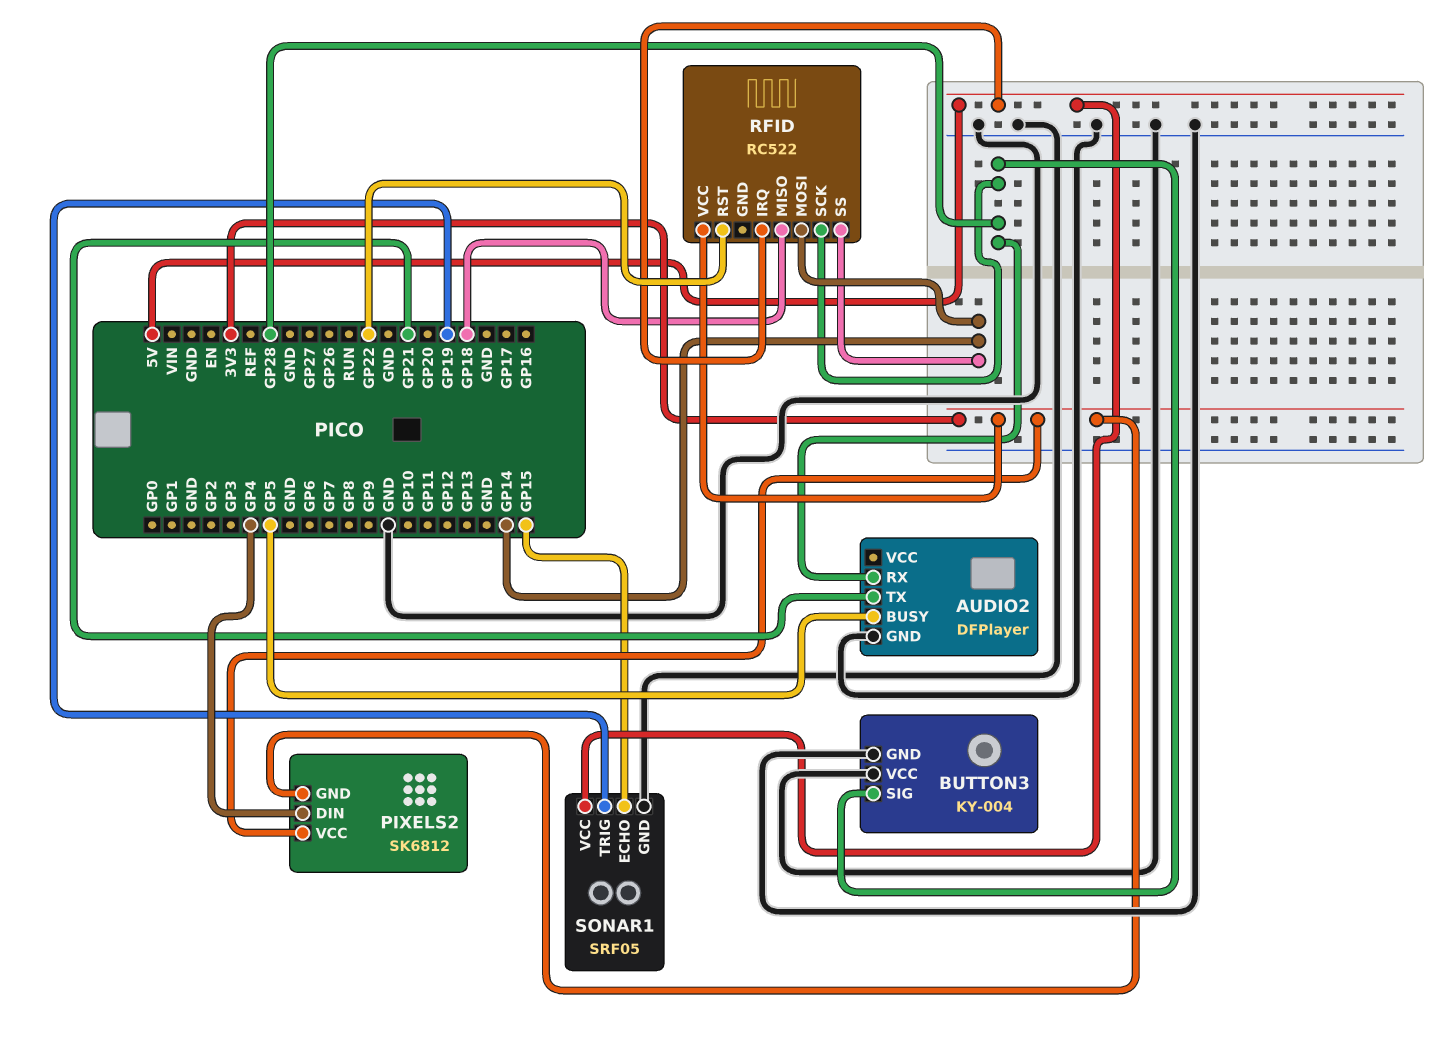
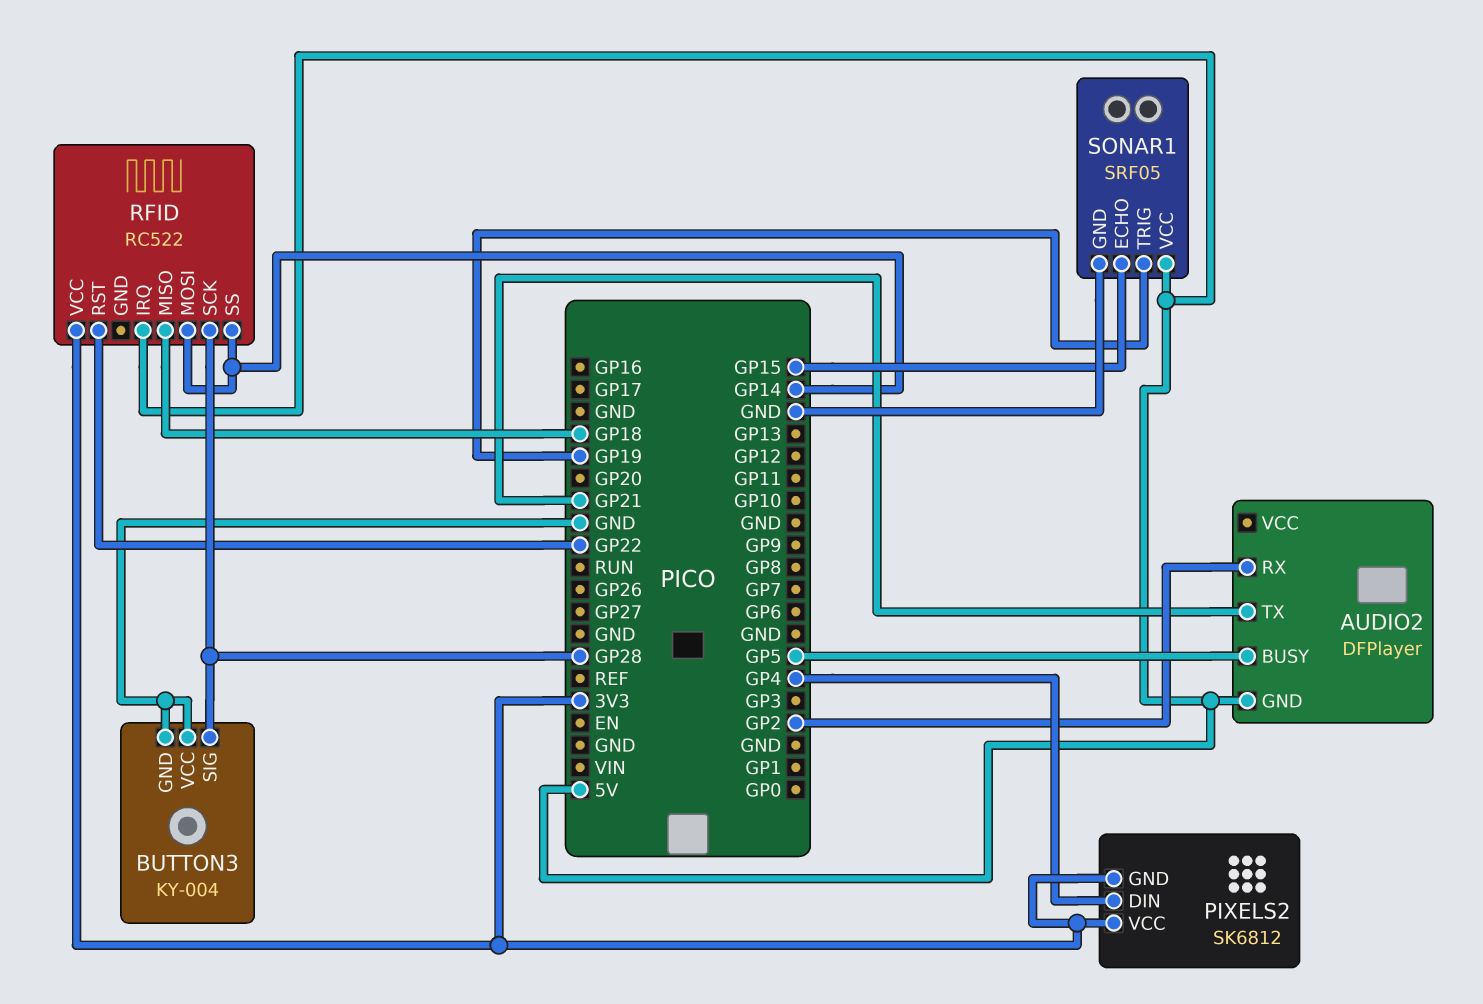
AUDIO2 pin GND: GND -> 5V
AUDIO2 pin RX: GP28 -> GP2

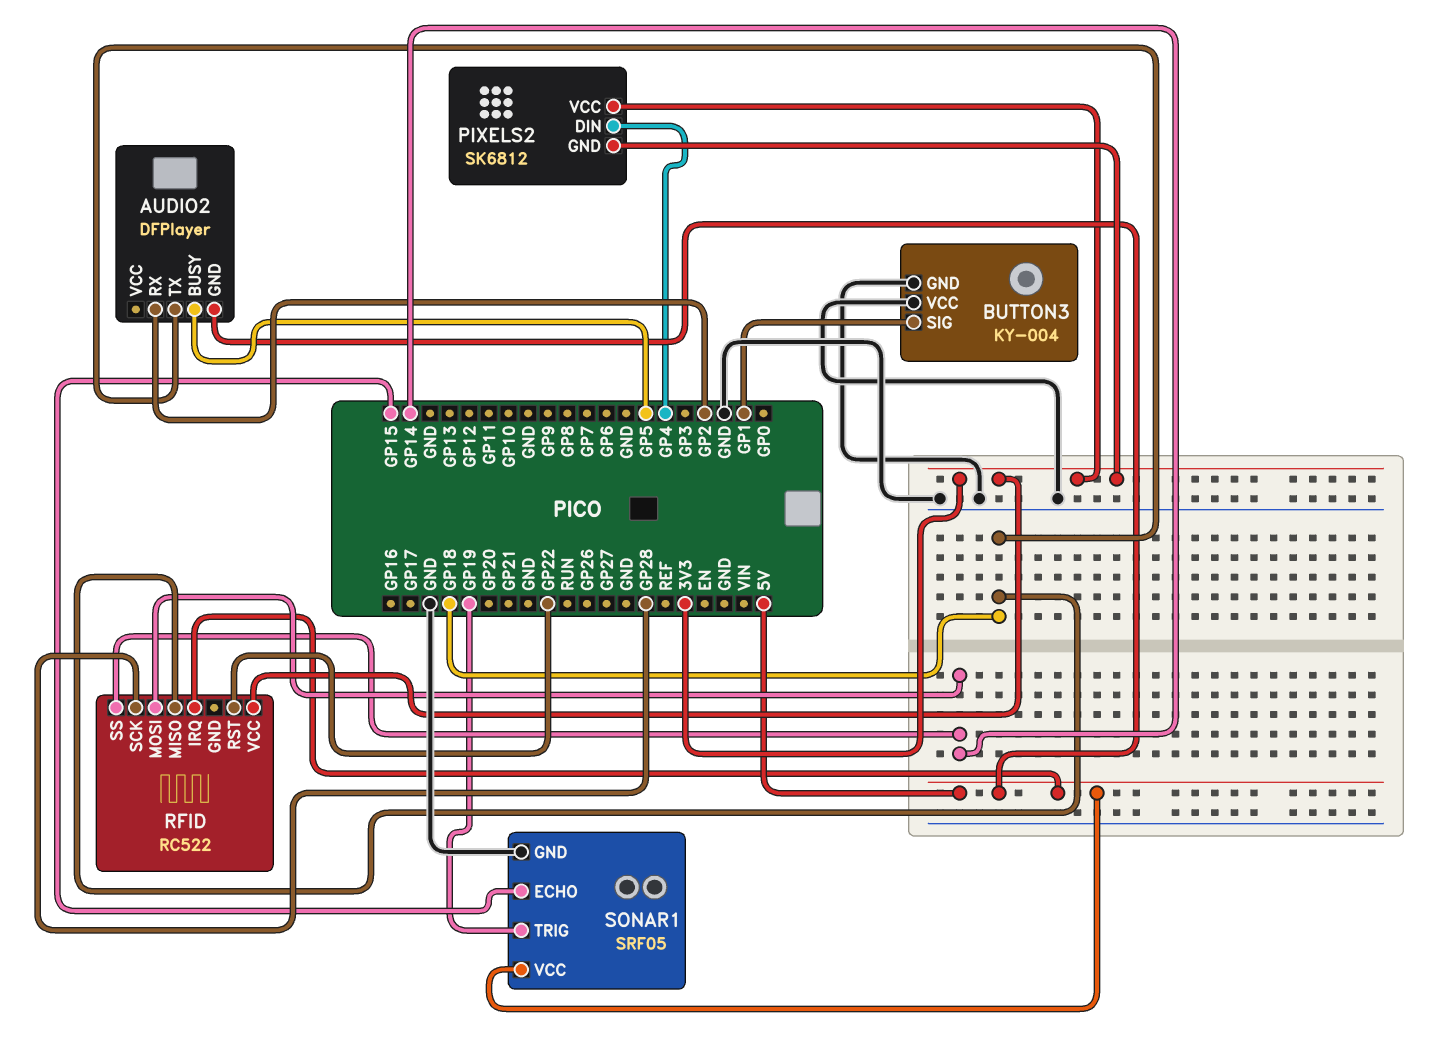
AUDIO2 pin TX: GP21 -> GP18
BUTTON3 pin SIG: GP28 -> GP1

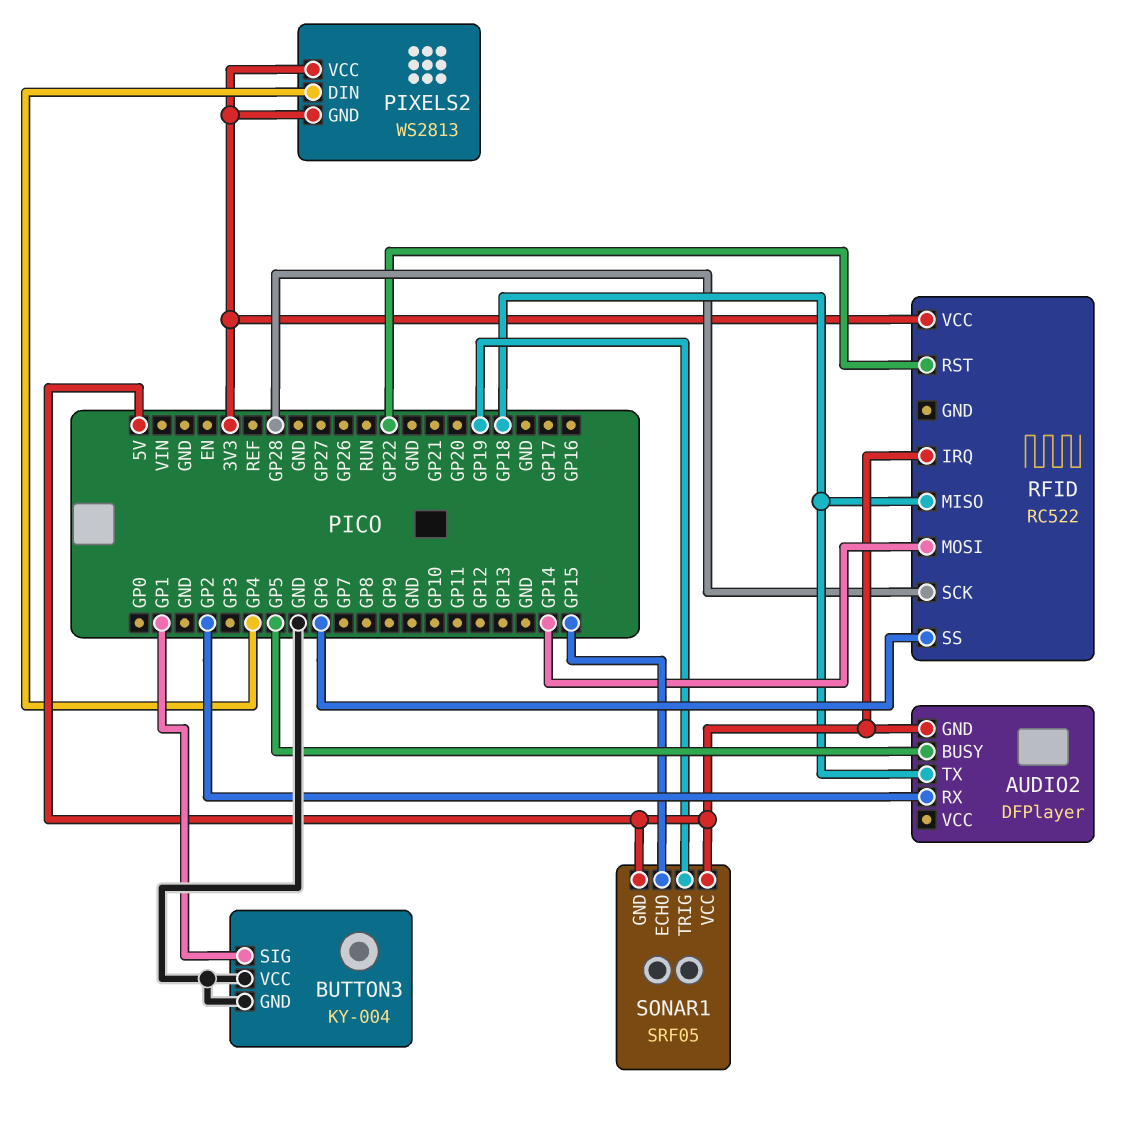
PIXELS2: SK6812 -> WS2813
RFID pin SS: GP14 -> GP6
SONAR1 pin GND: GND -> 5V

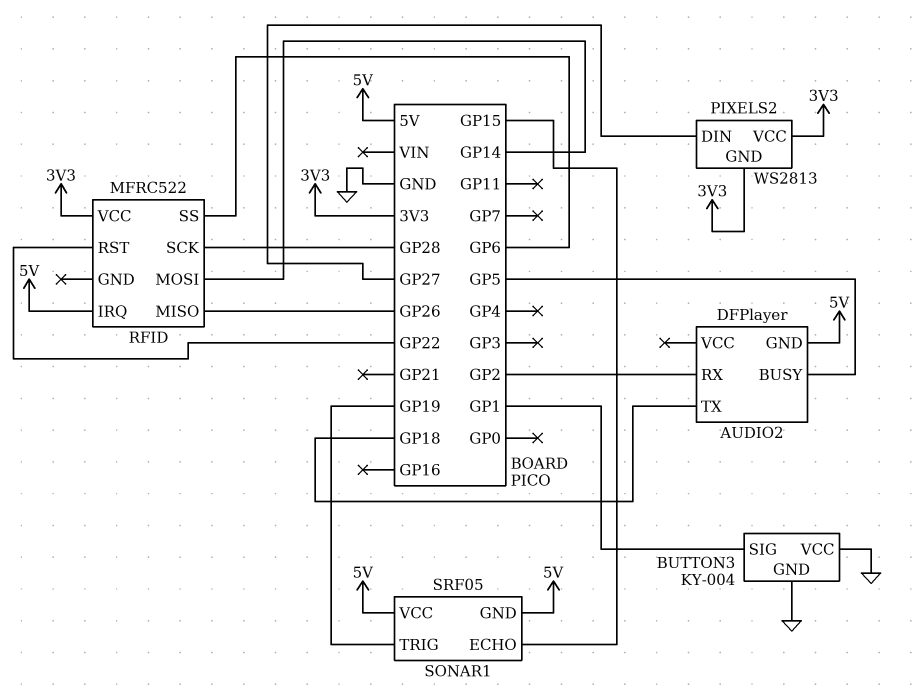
PIXELS2 pin DIN: GP4 -> GP27
RFID: RC522 -> MFRC522
RFID pin MISO: GP18 -> GP26

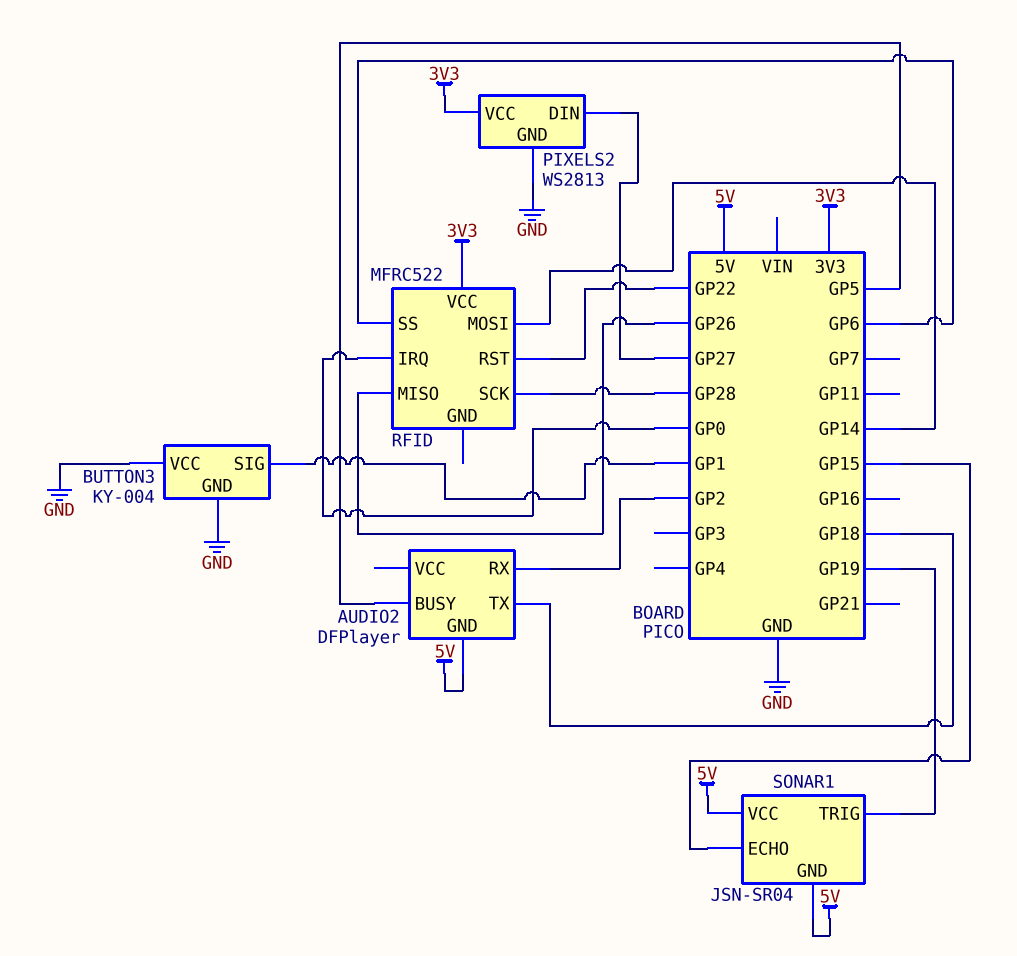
PIXELS2 pin GND: 3V3 -> GND
RFID pin IRQ: 5V -> GP0
SONAR1: SRF05 -> JSN-SR04

